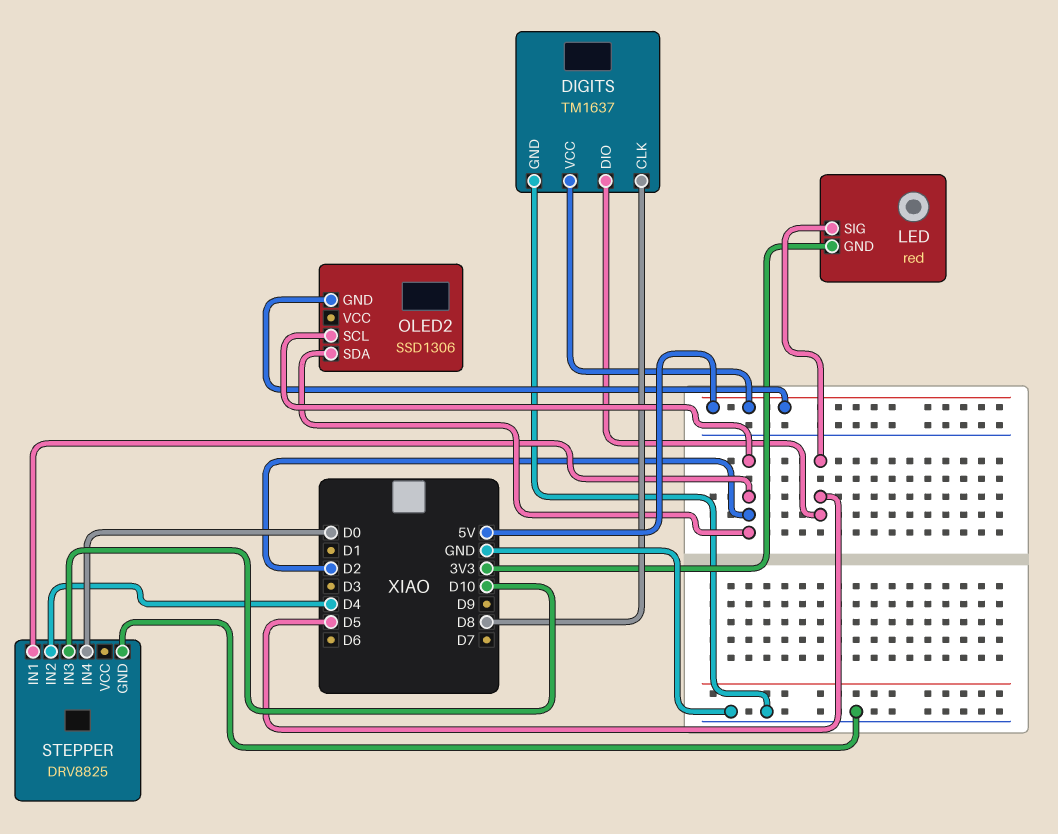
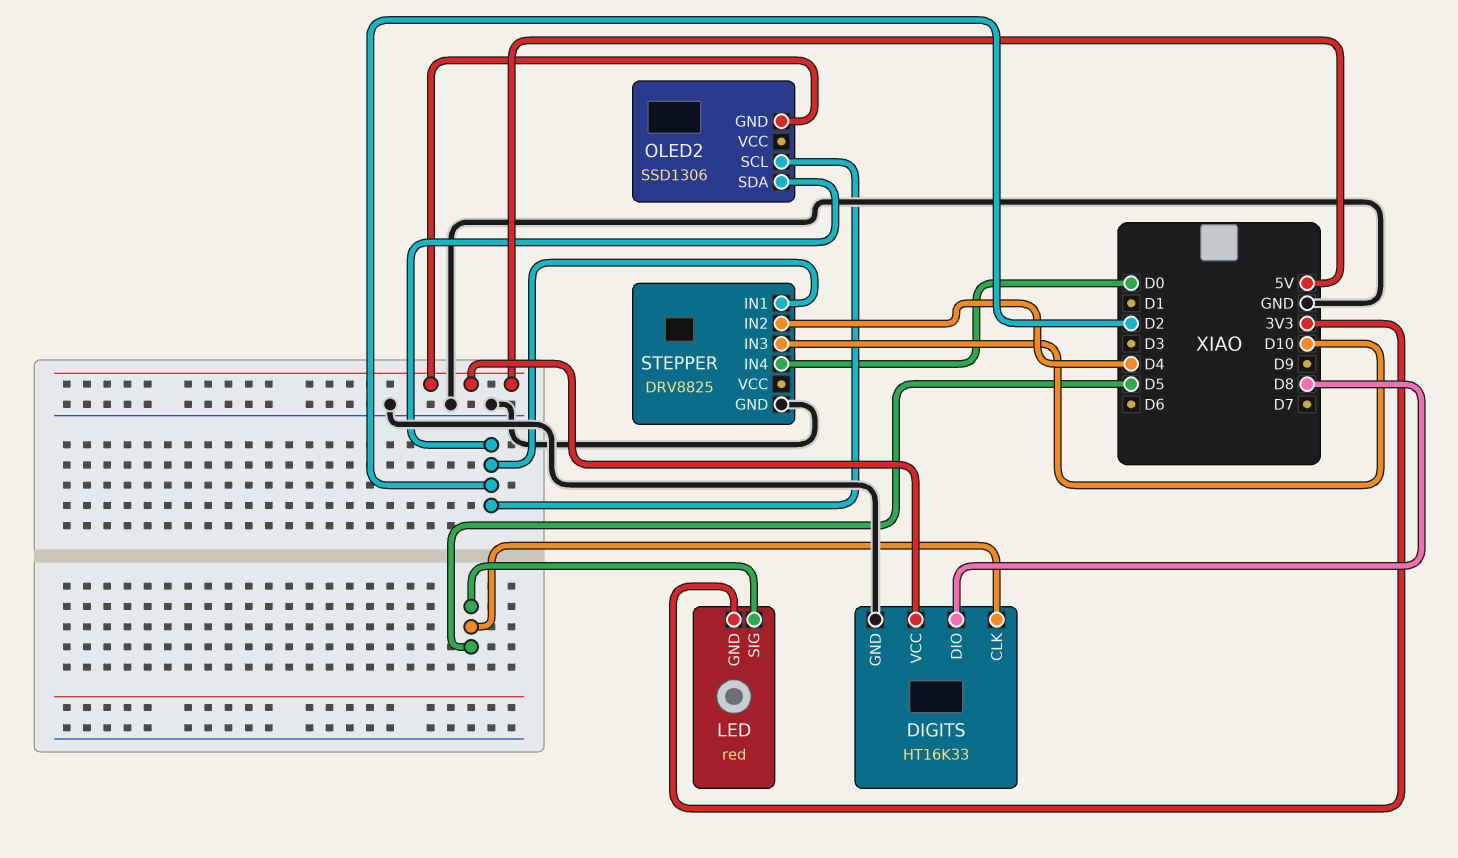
DIGITS: TM1637 -> HT16K33
DIGITS pin CLK: D8 -> D5
DIGITS pin DIO: D5 -> D8

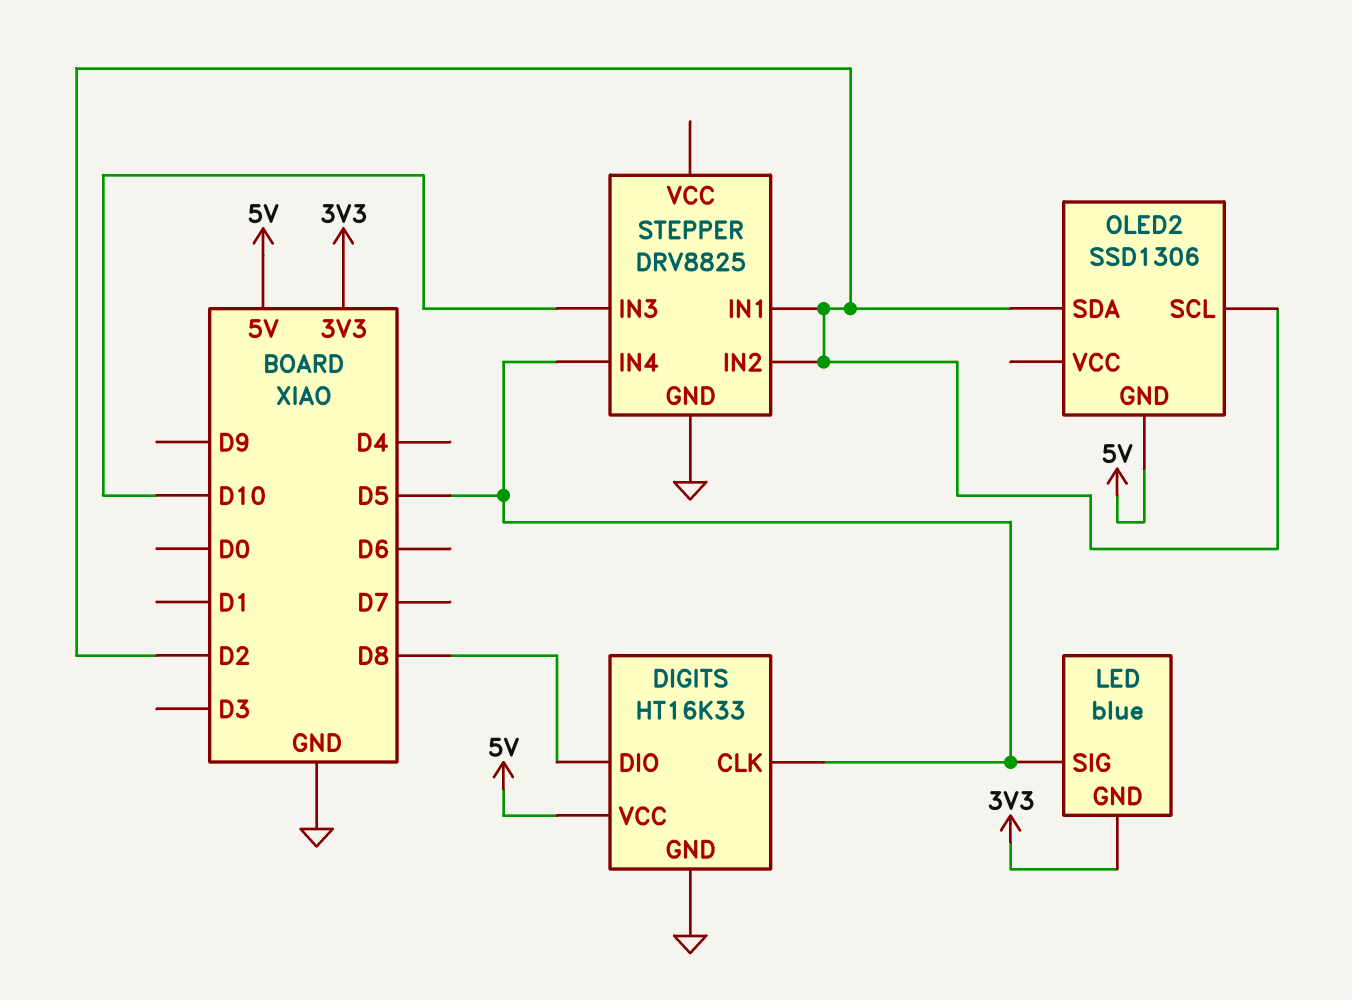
LED: red -> blue
STEPPER pin IN2: D4 -> D2
STEPPER pin IN4: D0 -> D5

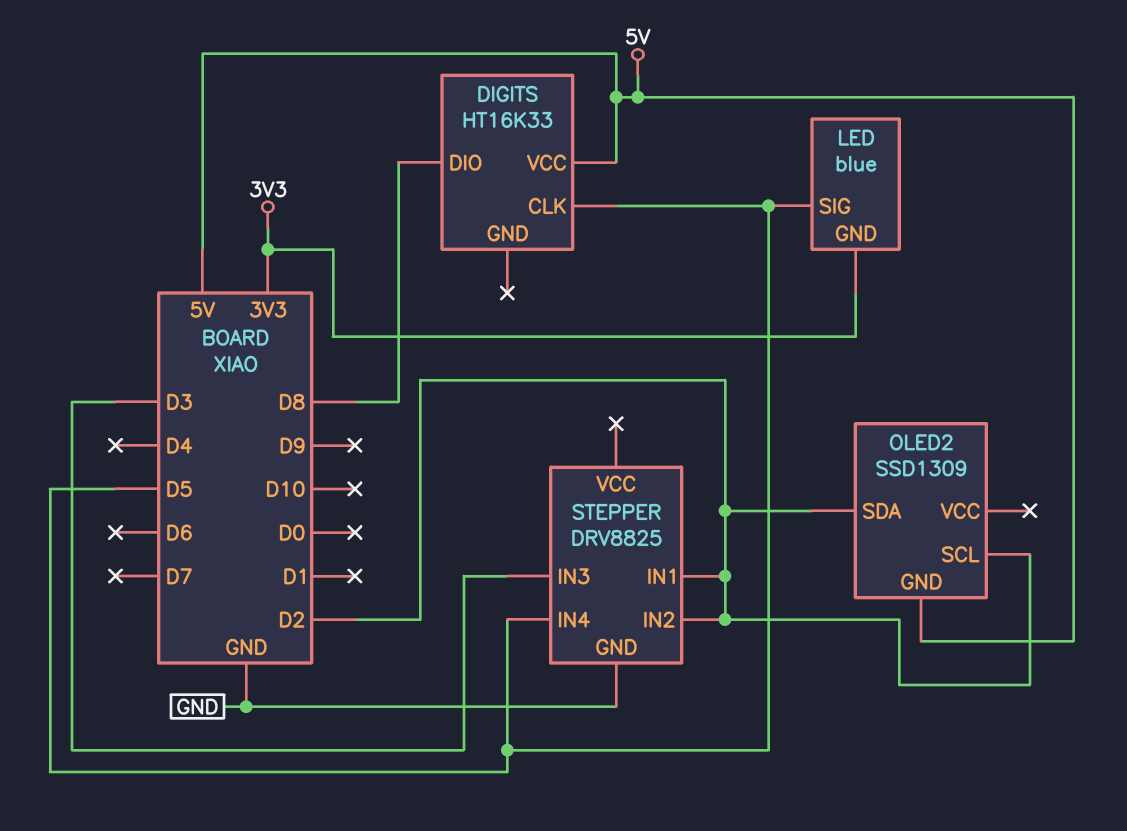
DIGITS pin GND: GND -> none
OLED2: SSD1306 -> SSD1309
STEPPER pin IN3: D10 -> D3

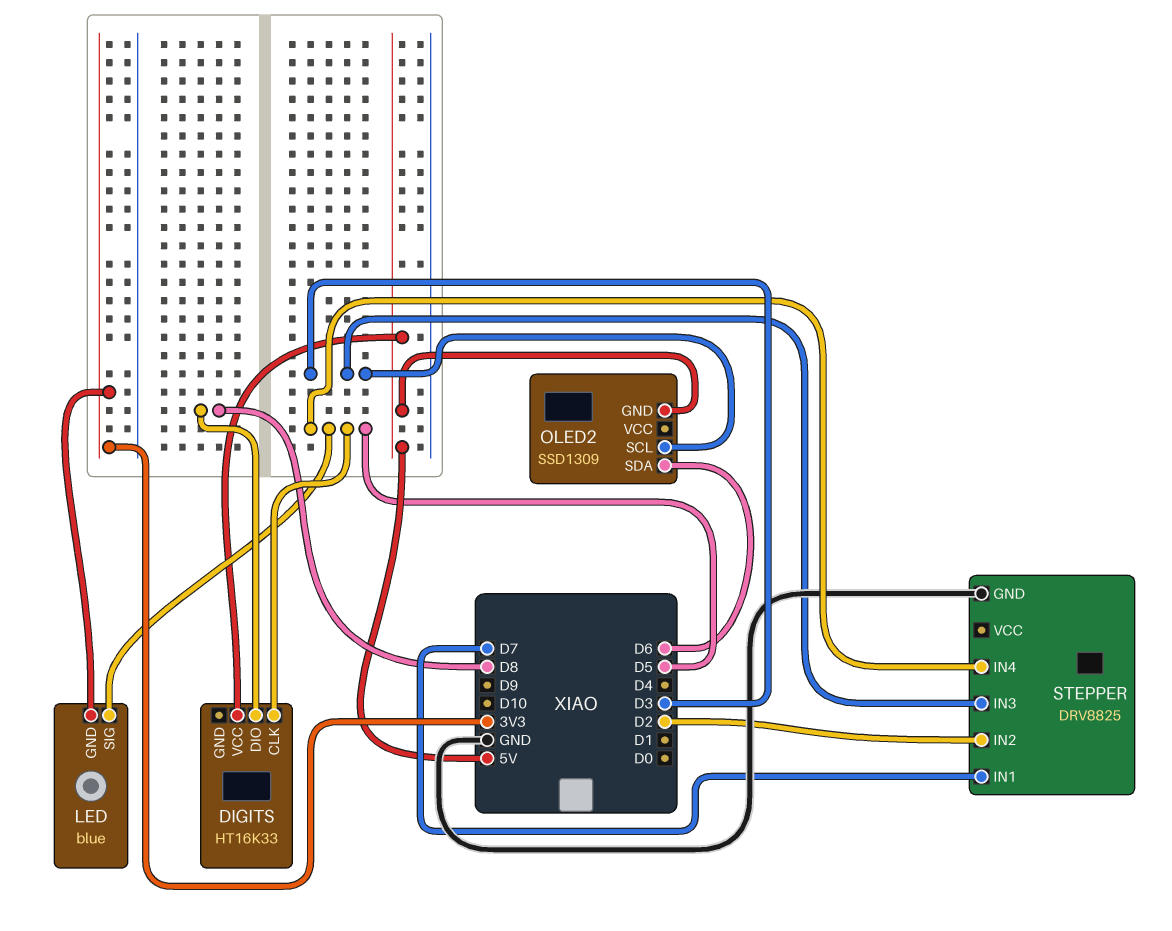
OLED2 pin SCL: D2 -> D3
OLED2 pin SDA: D2 -> D6
STEPPER pin IN1: D2 -> D7

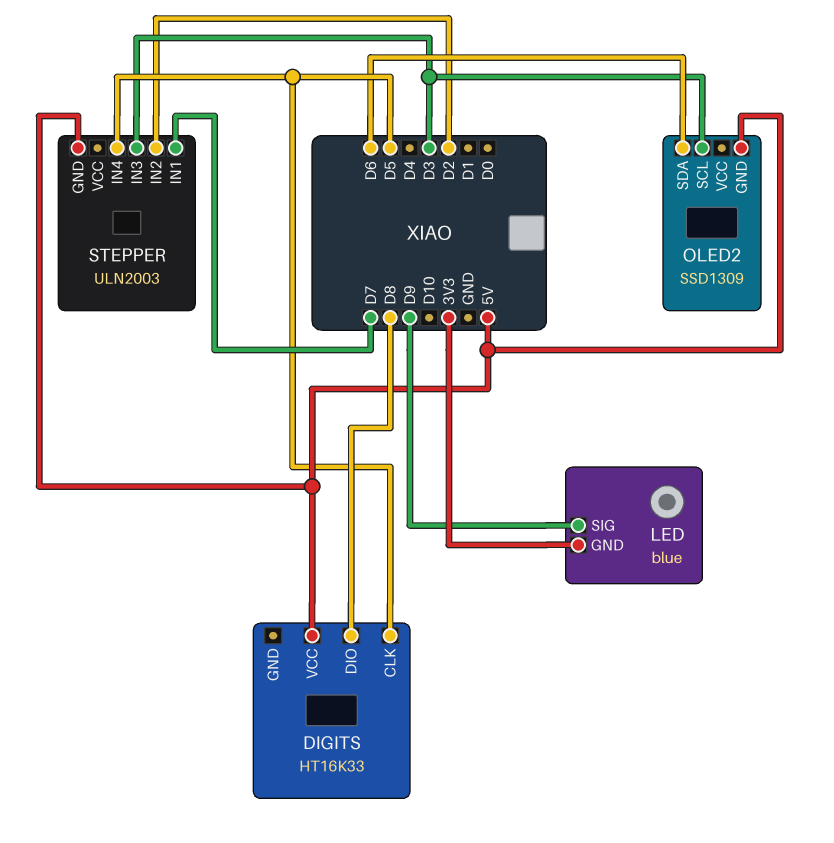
LED pin SIG: D5 -> D9
STEPPER: DRV8825 -> ULN2003
STEPPER pin GND: GND -> 5V

